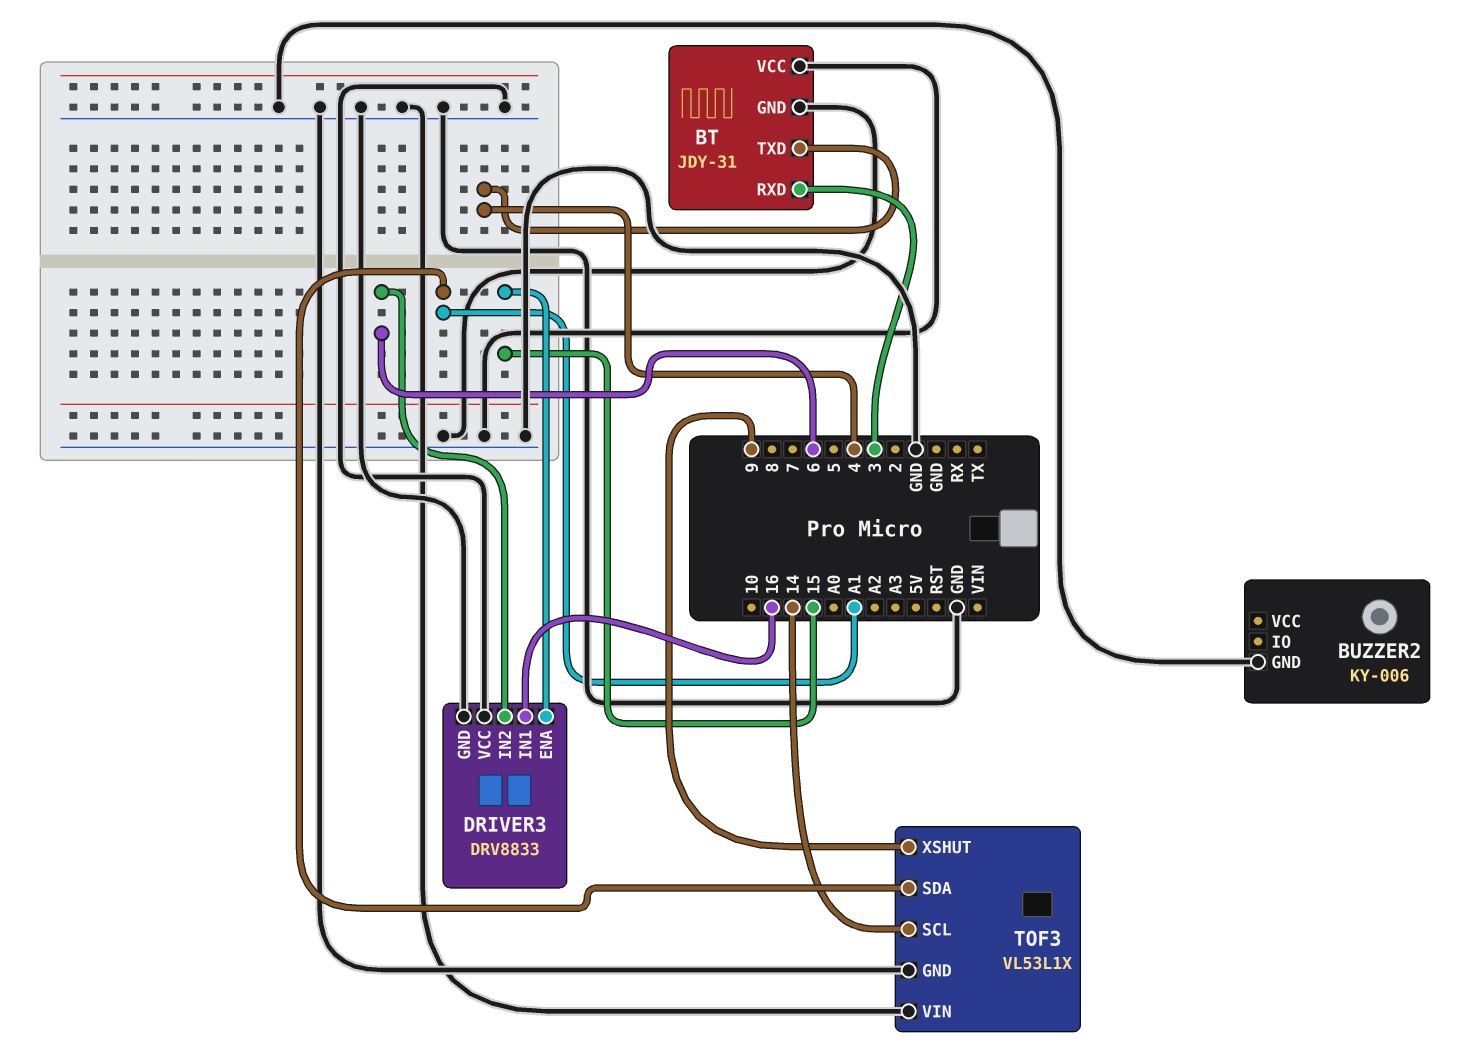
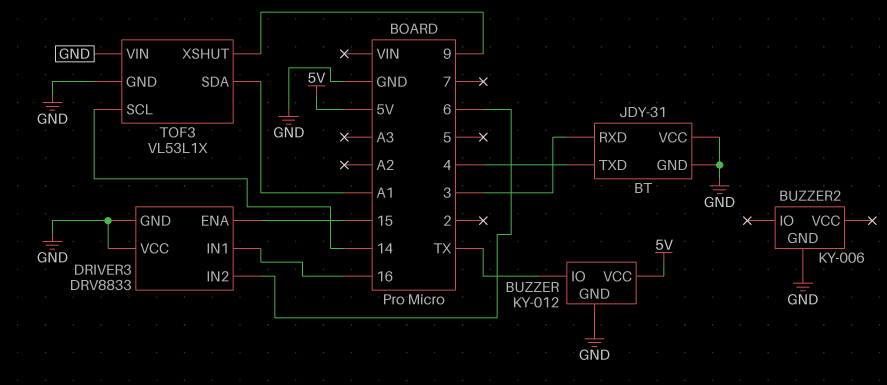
BUZZER: none -> KY-012
BUZZER pin GND: none -> GND
BUZZER pin IO: none -> TX
BUZZER pin VCC: none -> 5V

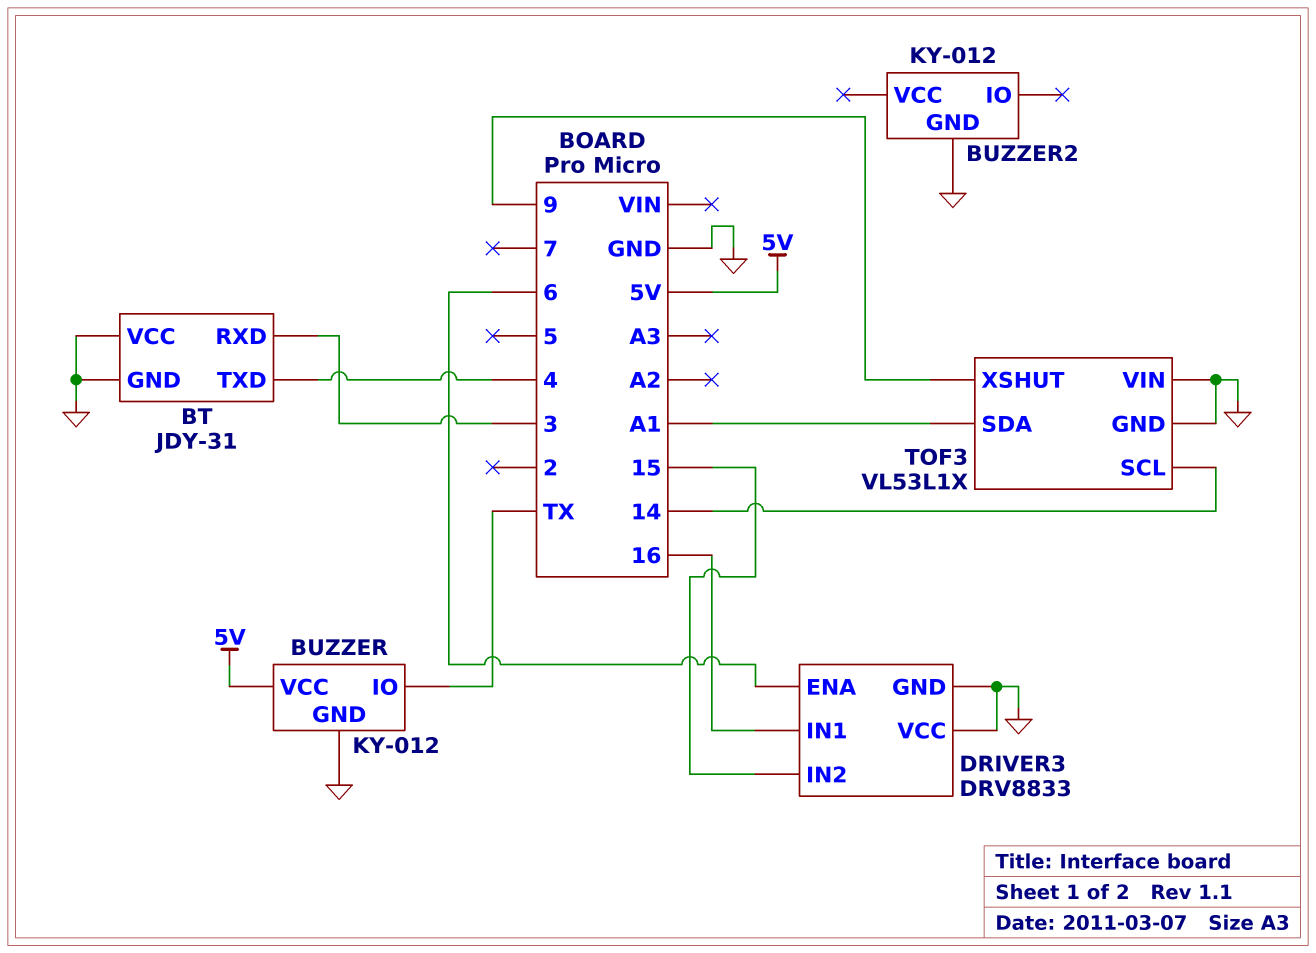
BUZZER2: KY-006 -> KY-012
DRIVER3 pin ENA: 15 -> 6
DRIVER3 pin IN2: 6 -> 15

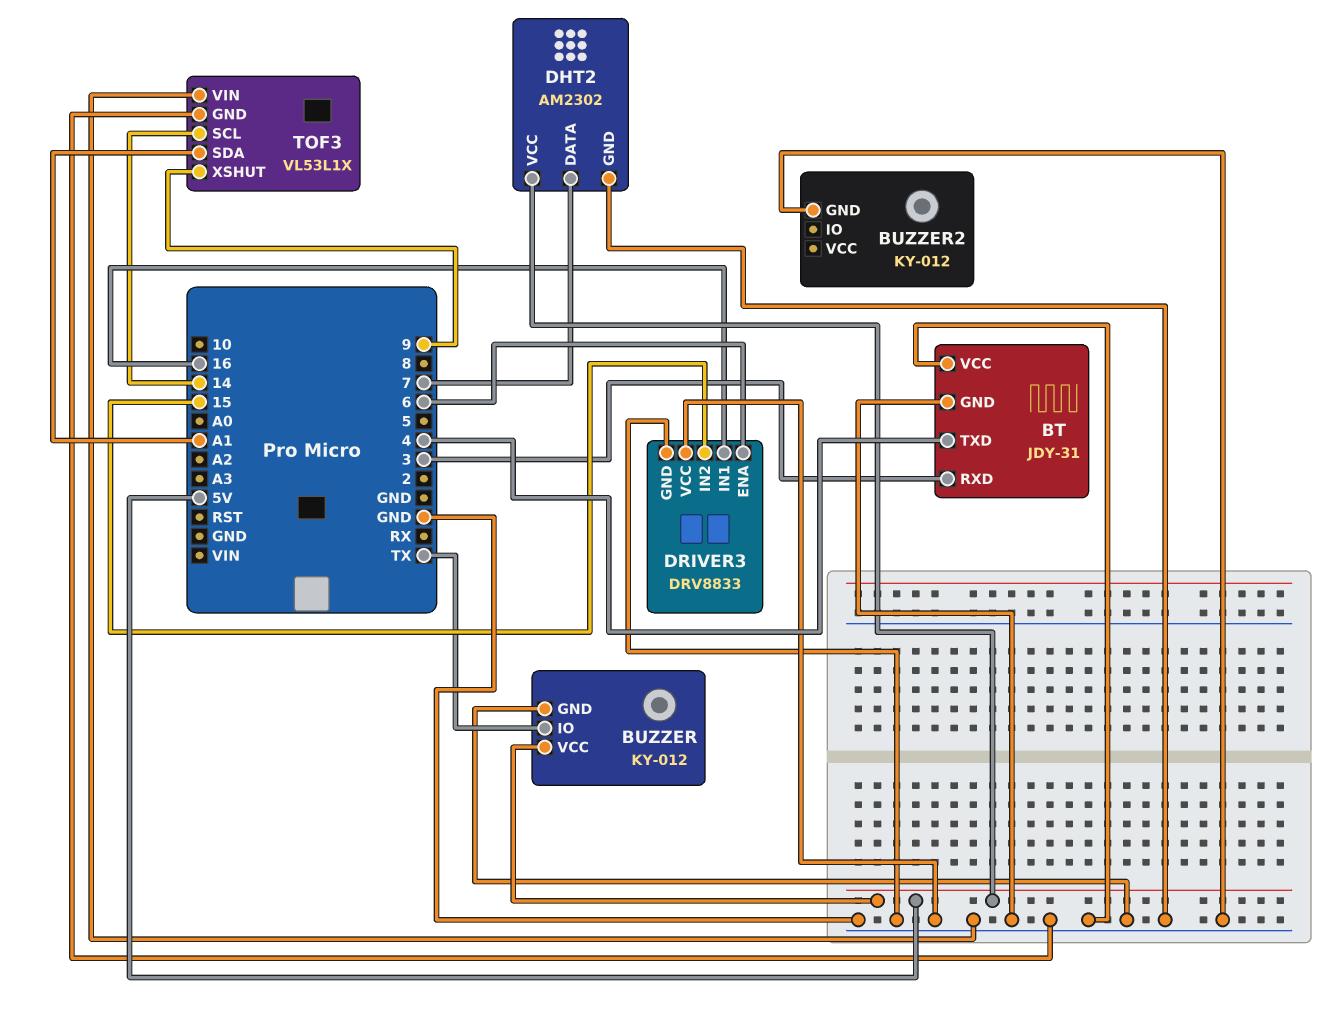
DHT2: none -> AM2302
DHT2 pin DATA: none -> 7
DHT2 pin GND: none -> GND
DHT2 pin VCC: none -> 5V

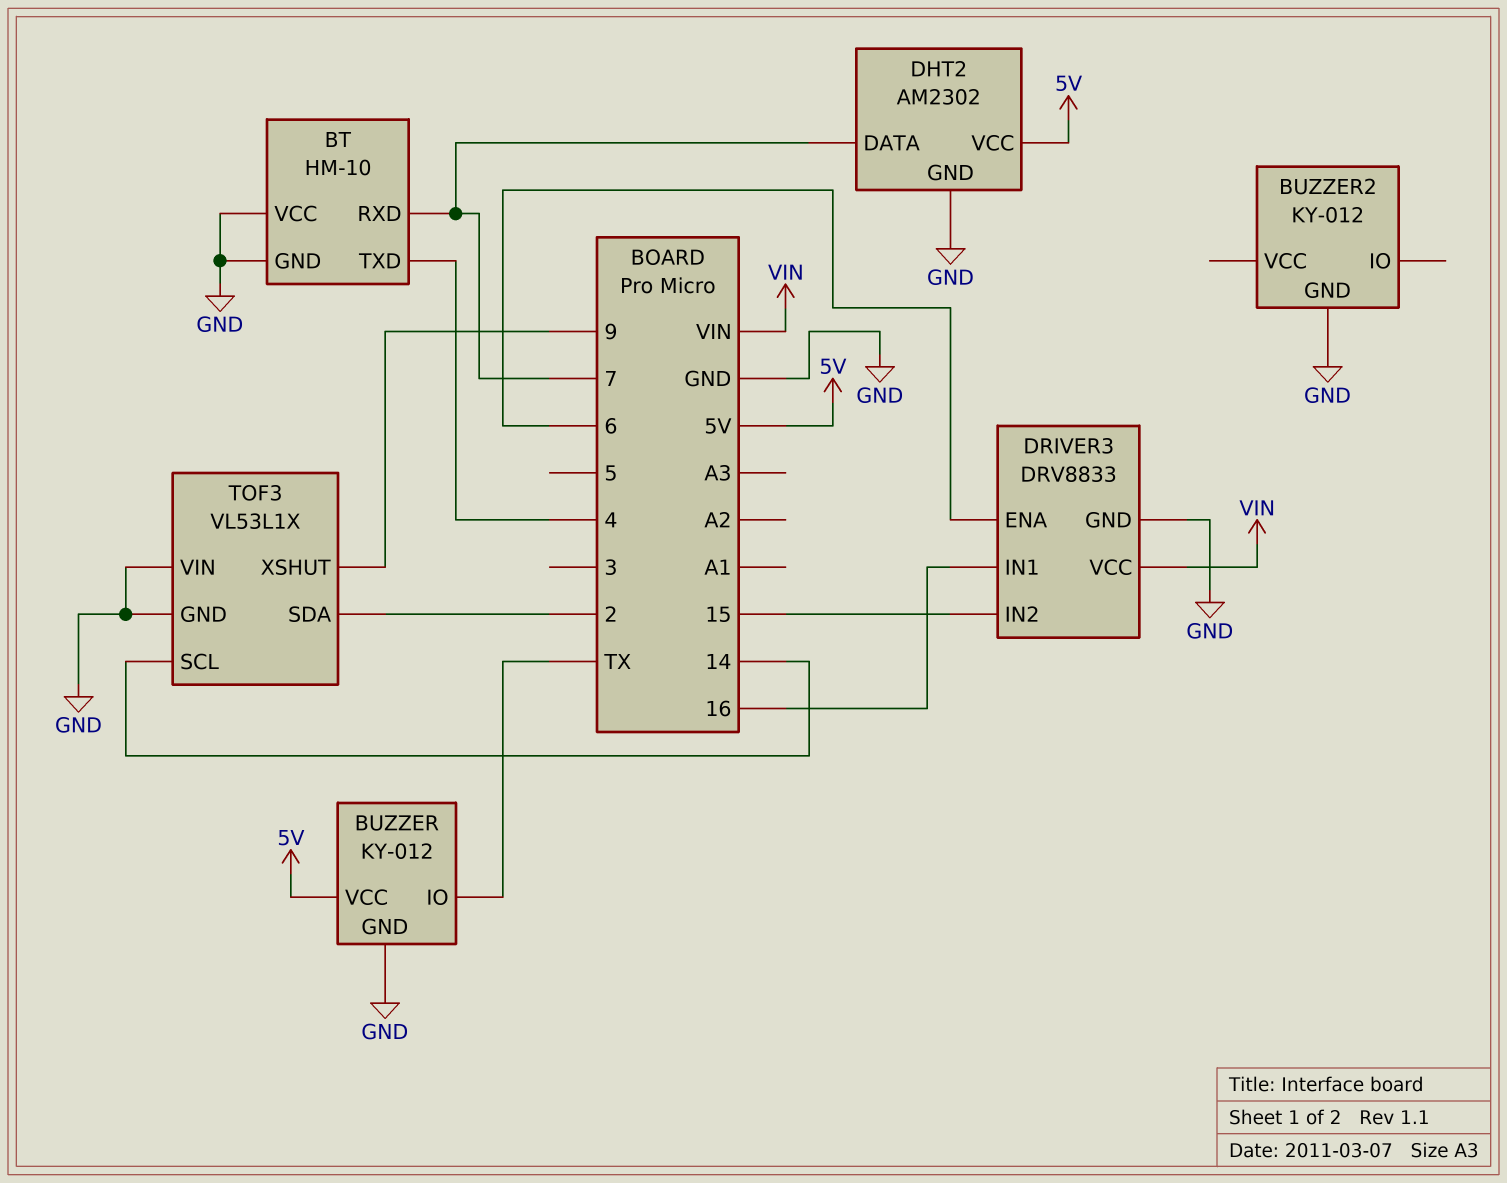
BT: JDY-31 -> HM-10
BT pin RXD: 3 -> 7
DRIVER3 pin VCC: GND -> VIN
TOF3 pin SDA: A1 -> 2

